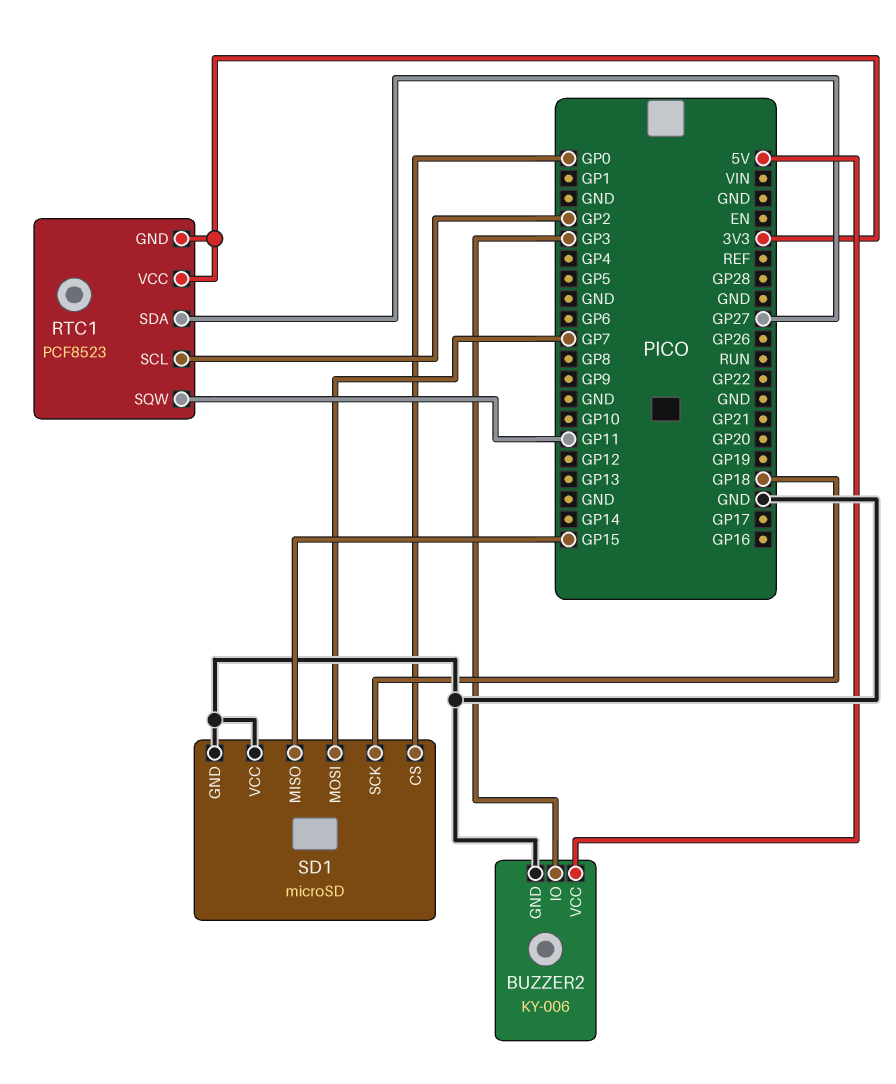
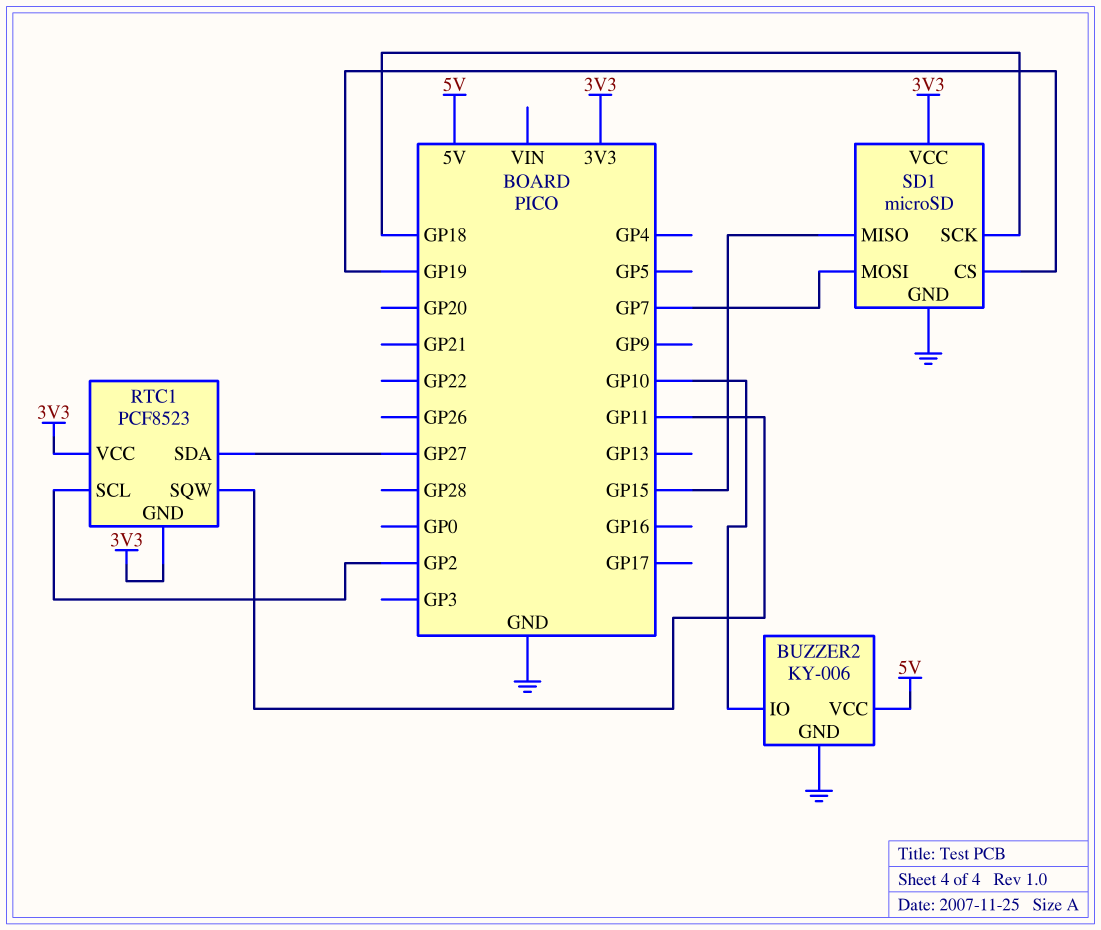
BUZZER2 pin IO: GP3 -> GP10
SD1 pin CS: GP0 -> GP19
SD1 pin VCC: GND -> 3V3

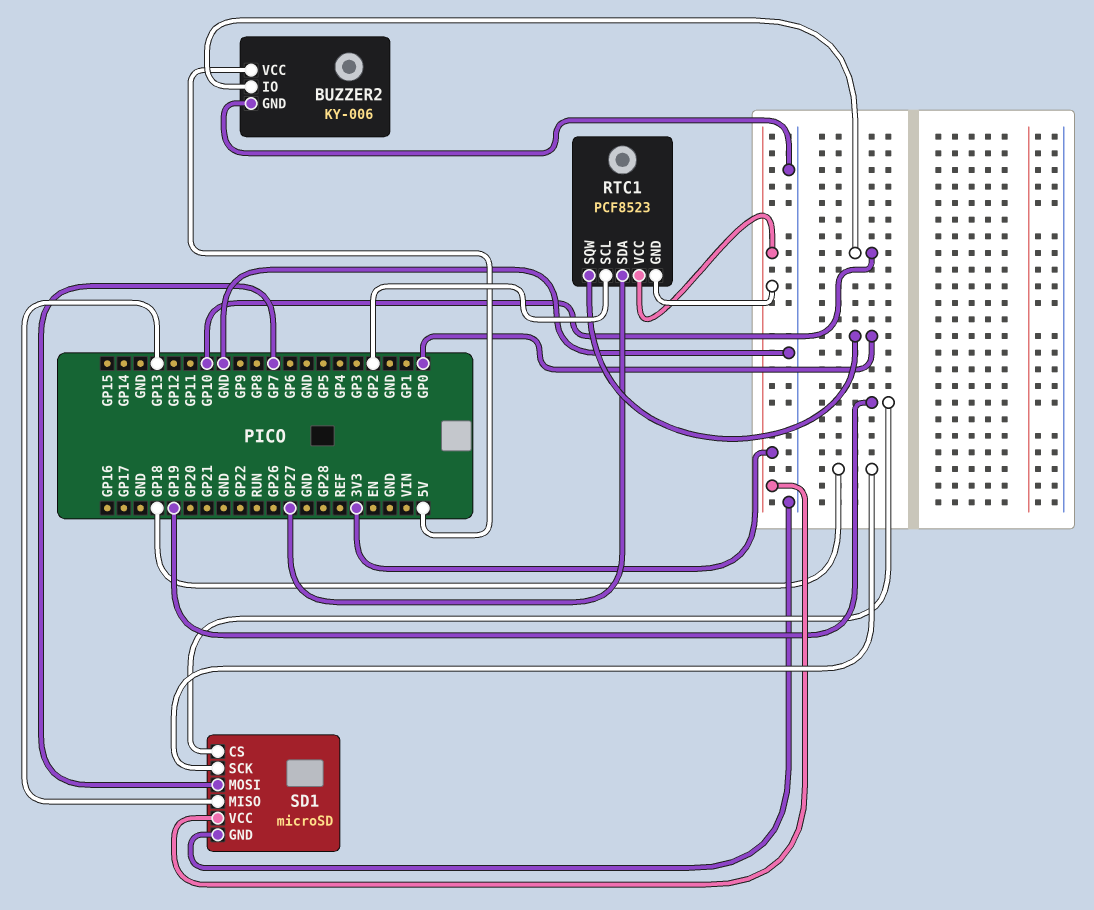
RTC1 pin SQW: GP11 -> GP0
SD1 pin MISO: GP15 -> GP13

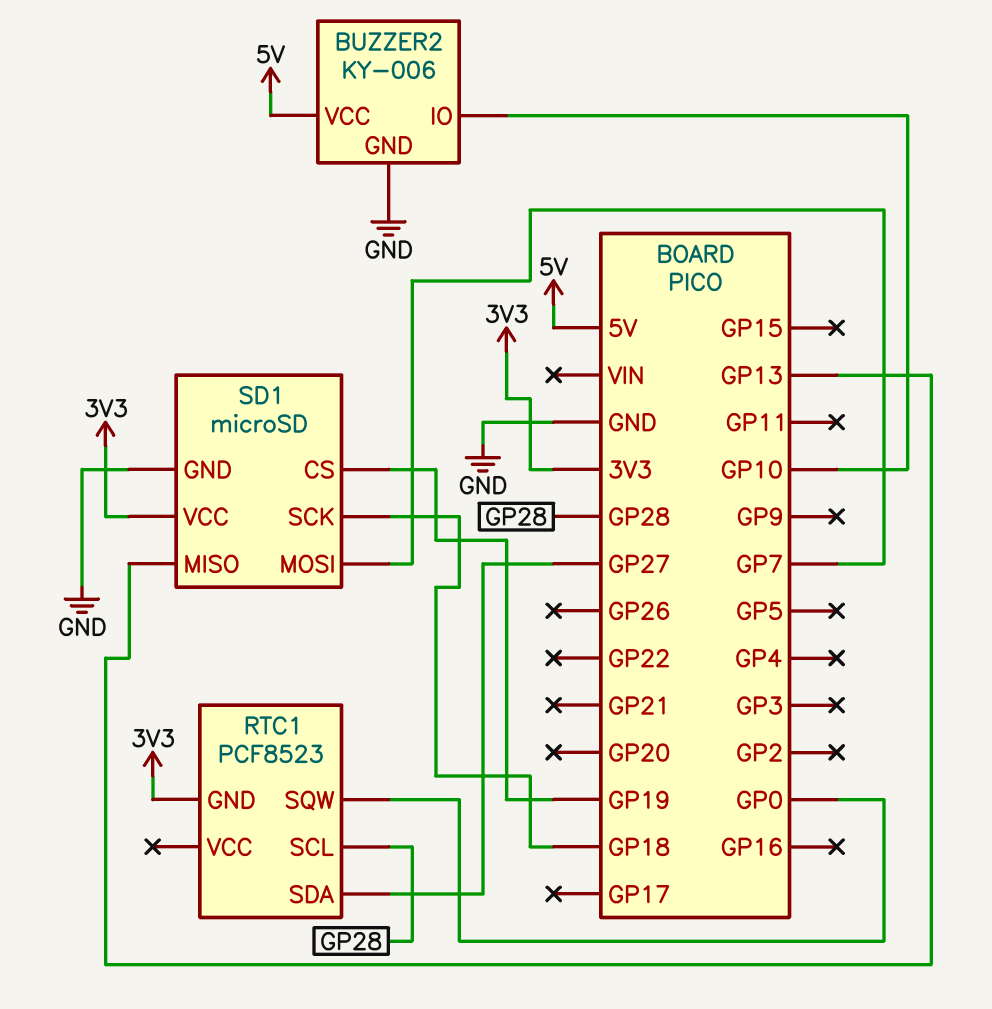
RTC1 pin SCL: GP2 -> GP28
RTC1 pin VCC: 3V3 -> none

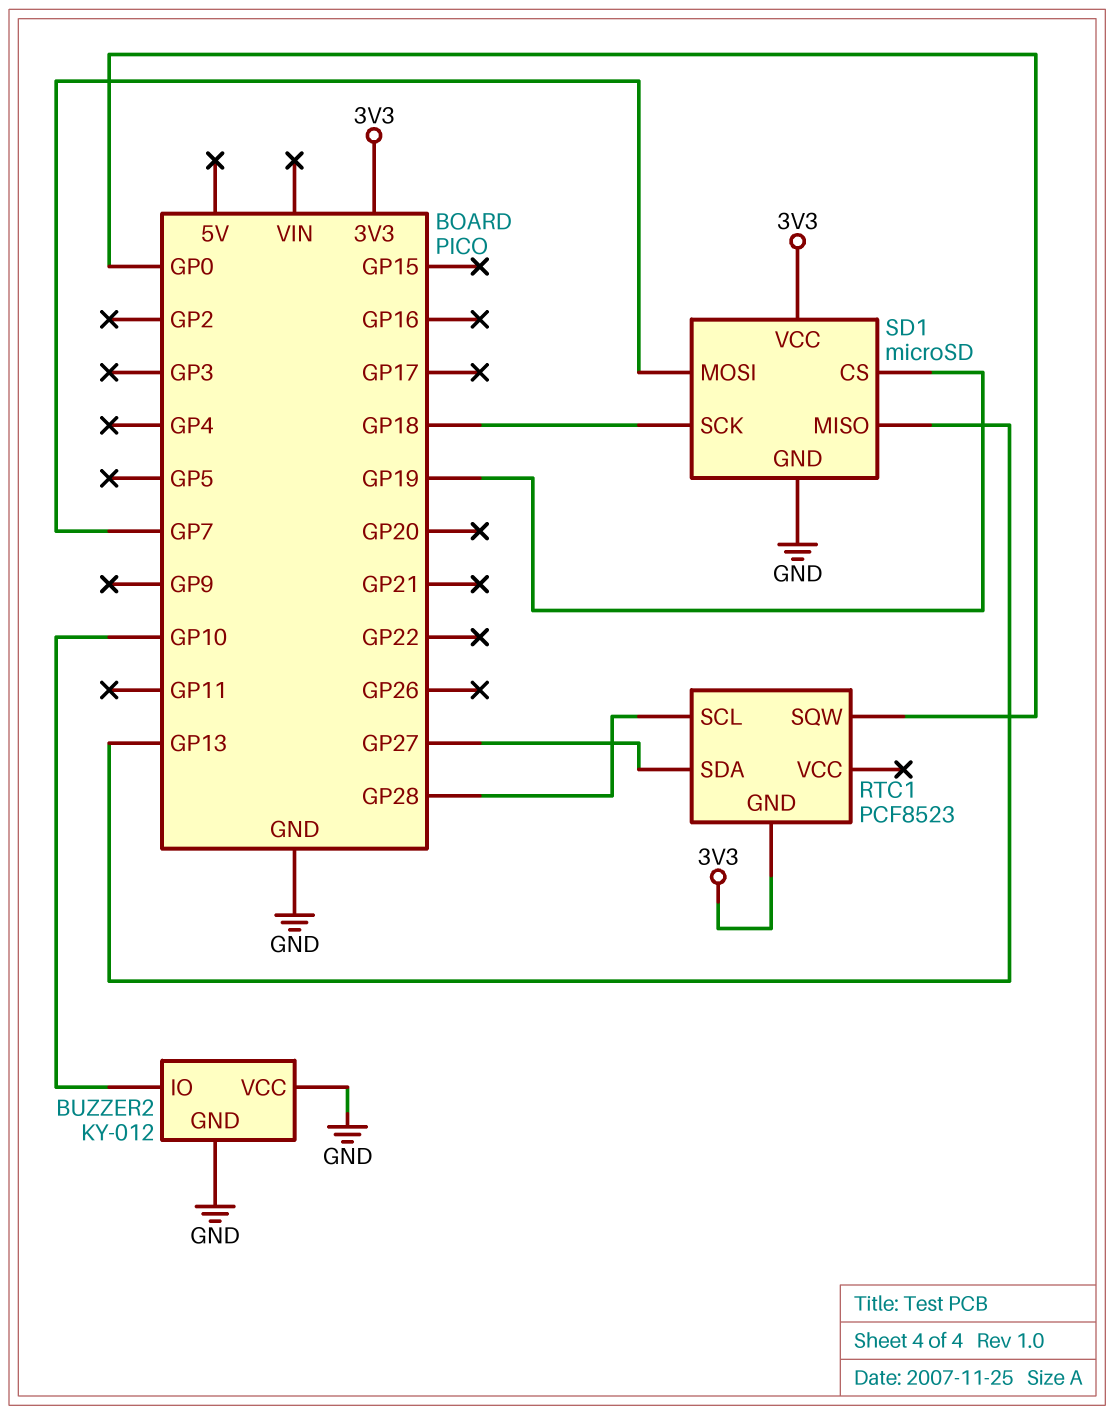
BUZZER2: KY-006 -> KY-012
BUZZER2 pin VCC: 5V -> GND

